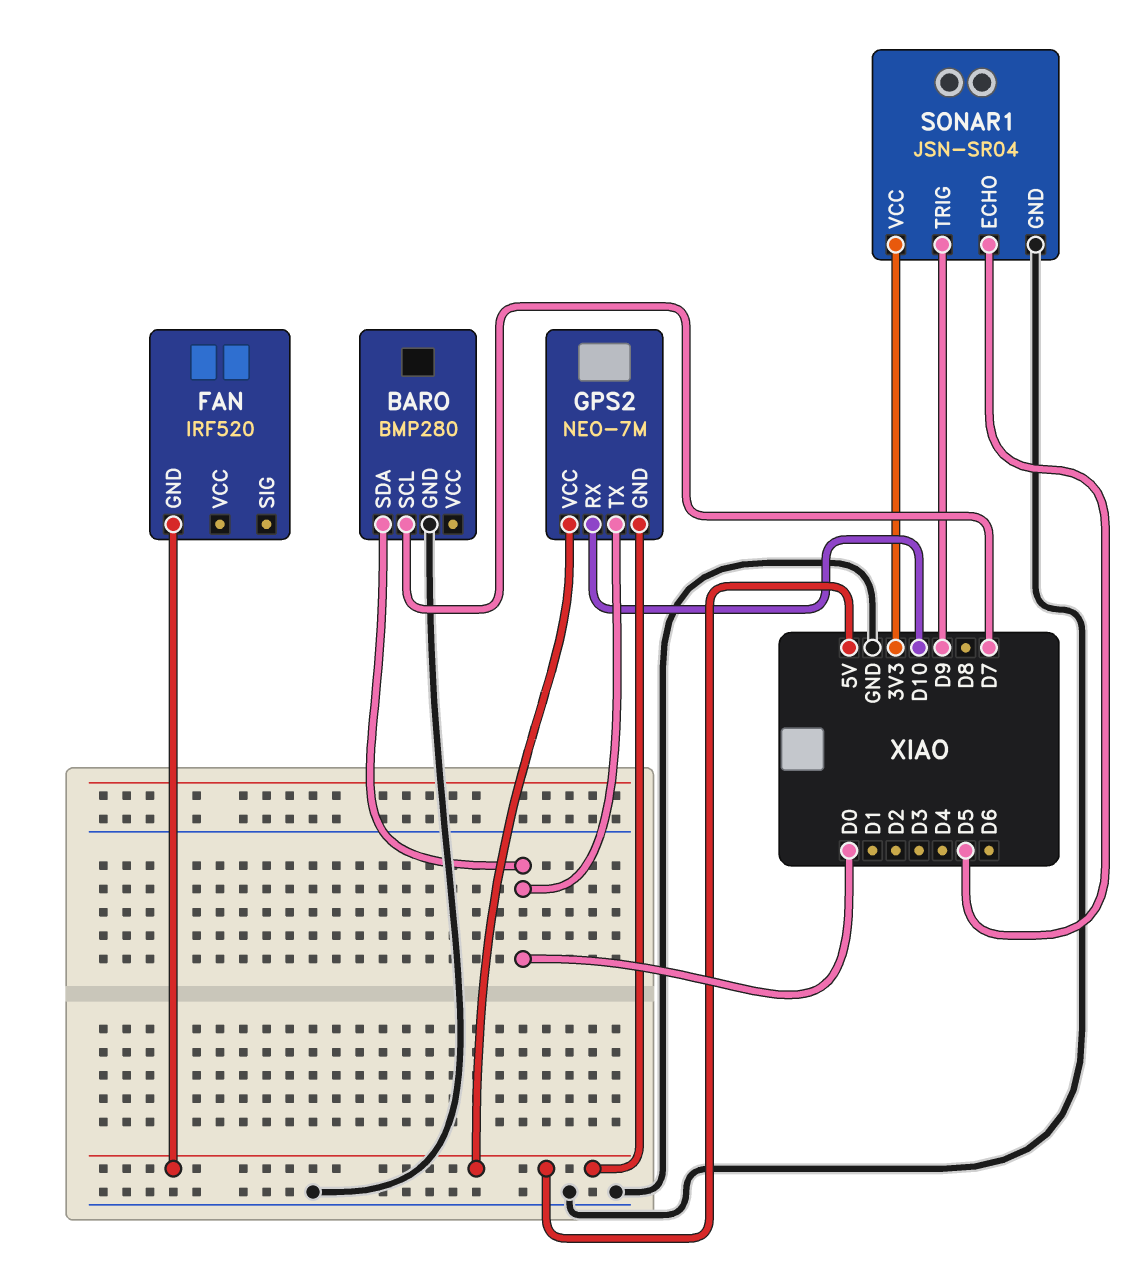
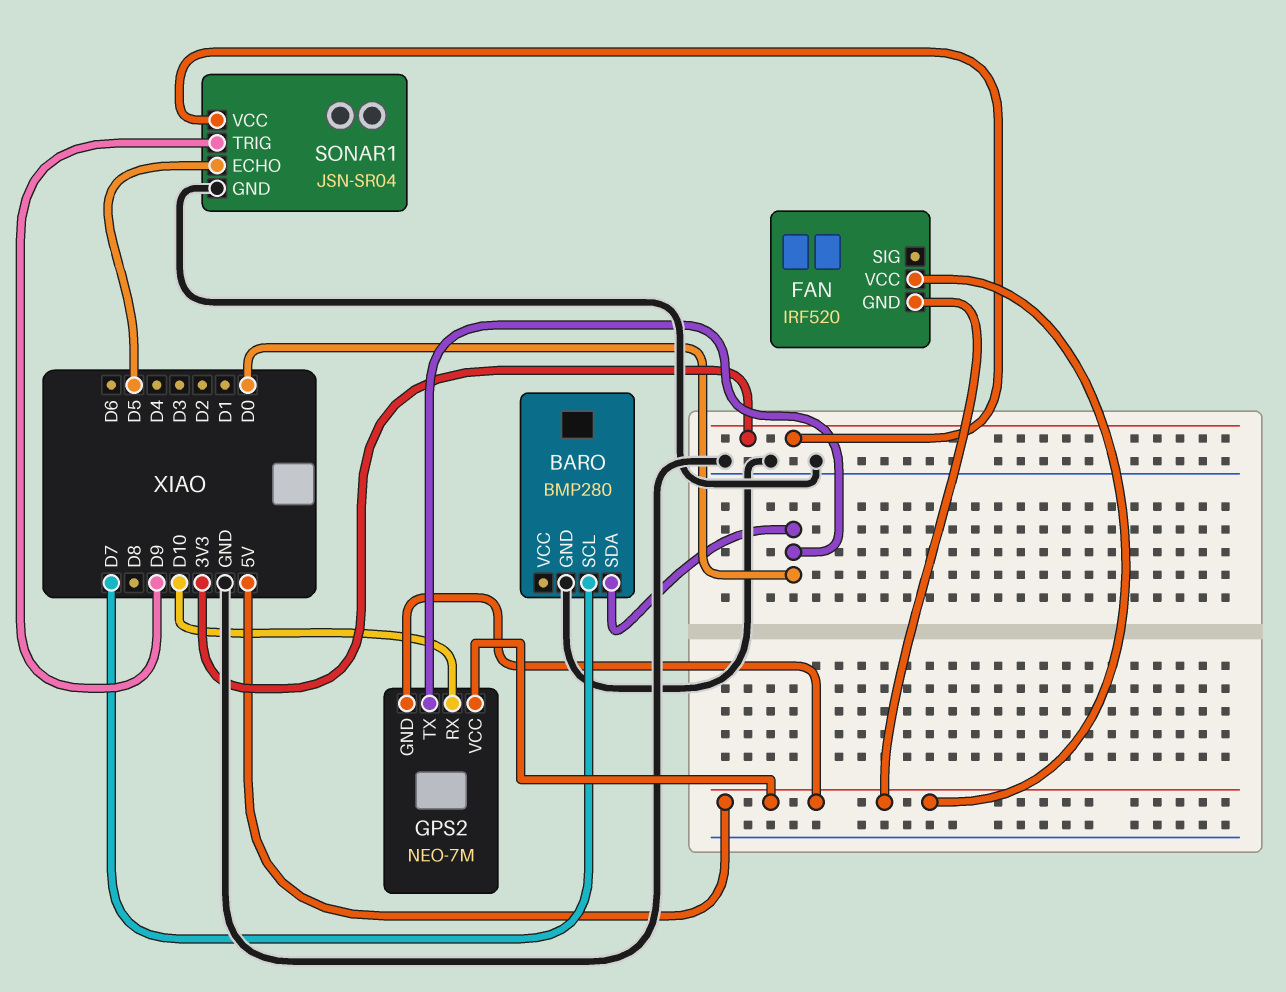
FAN pin VCC: none -> 5V

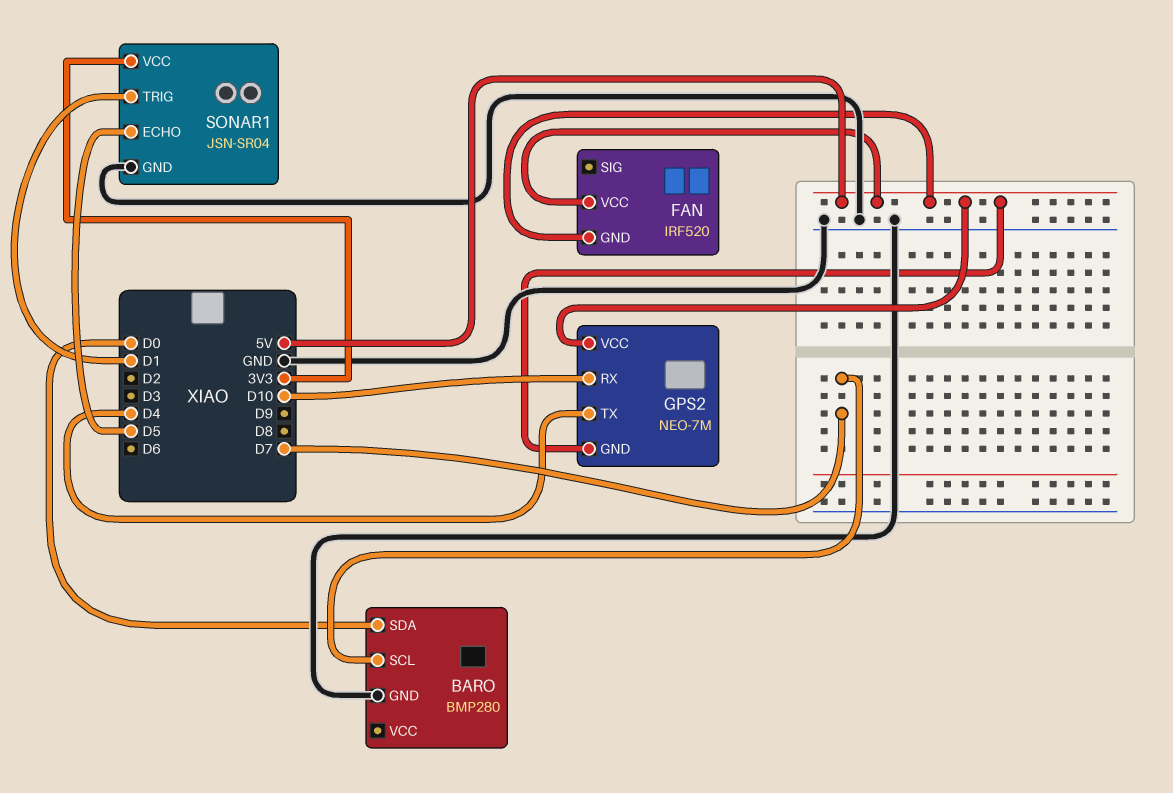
GPS2 pin TX: D0 -> D4
SONAR1 pin TRIG: D9 -> D1

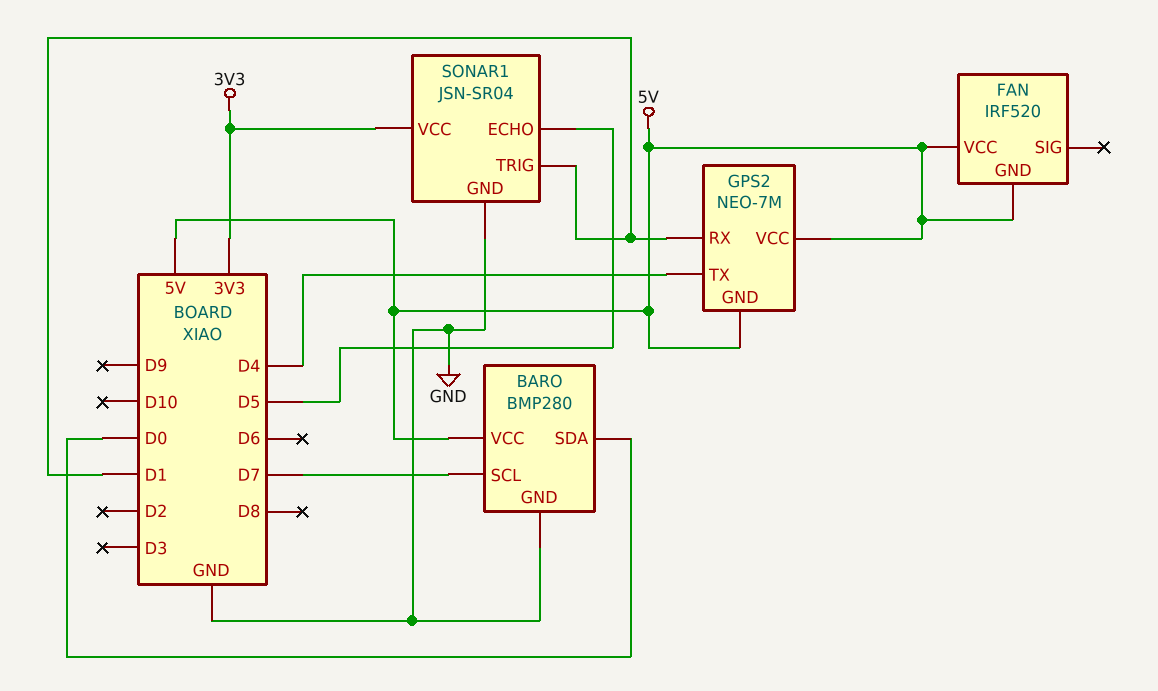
BARO pin VCC: none -> 5V
GPS2 pin RX: D10 -> D1

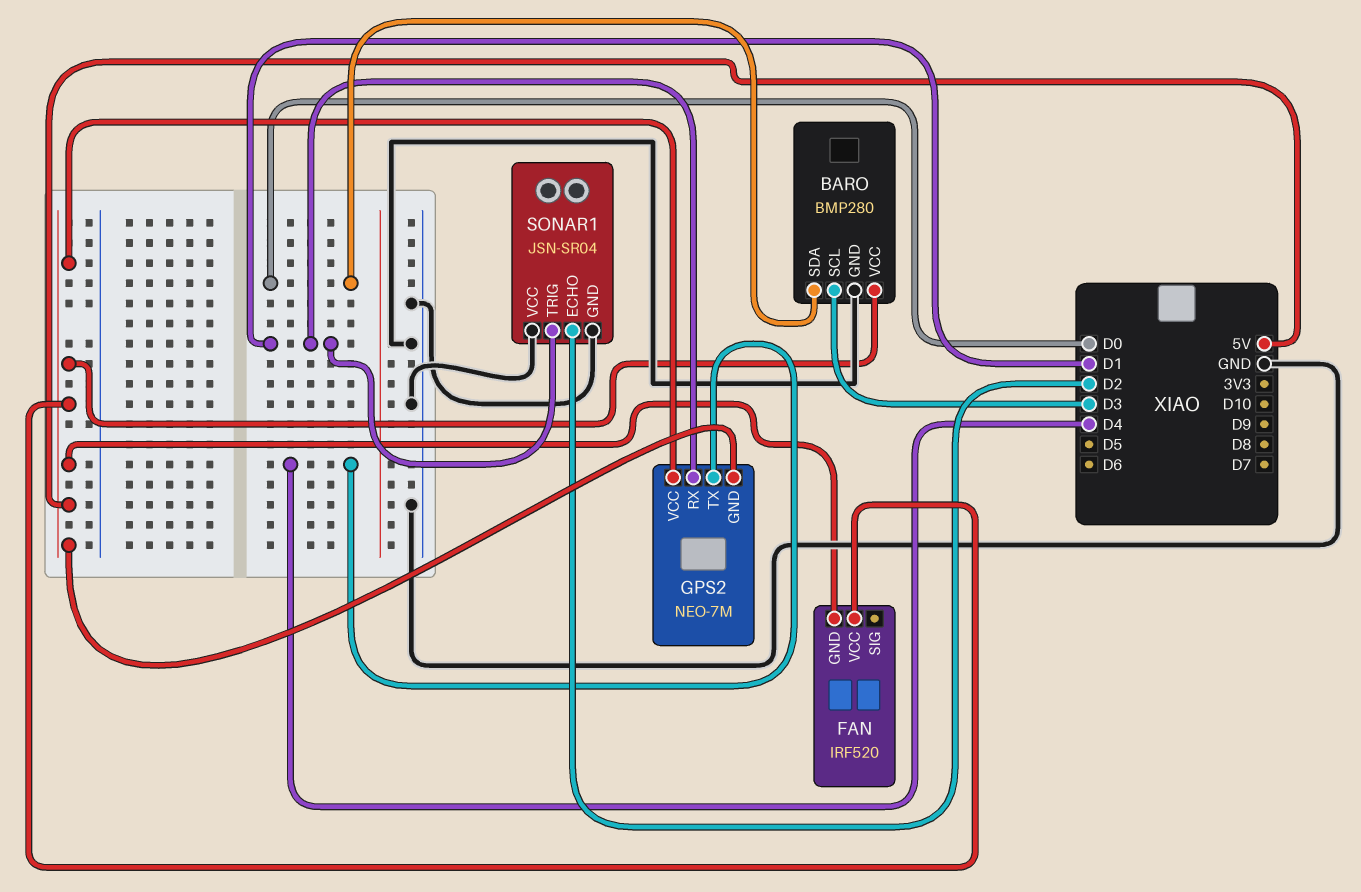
BARO pin SCL: D7 -> D3
SONAR1 pin ECHO: D5 -> D2
SONAR1 pin VCC: 3V3 -> GND

